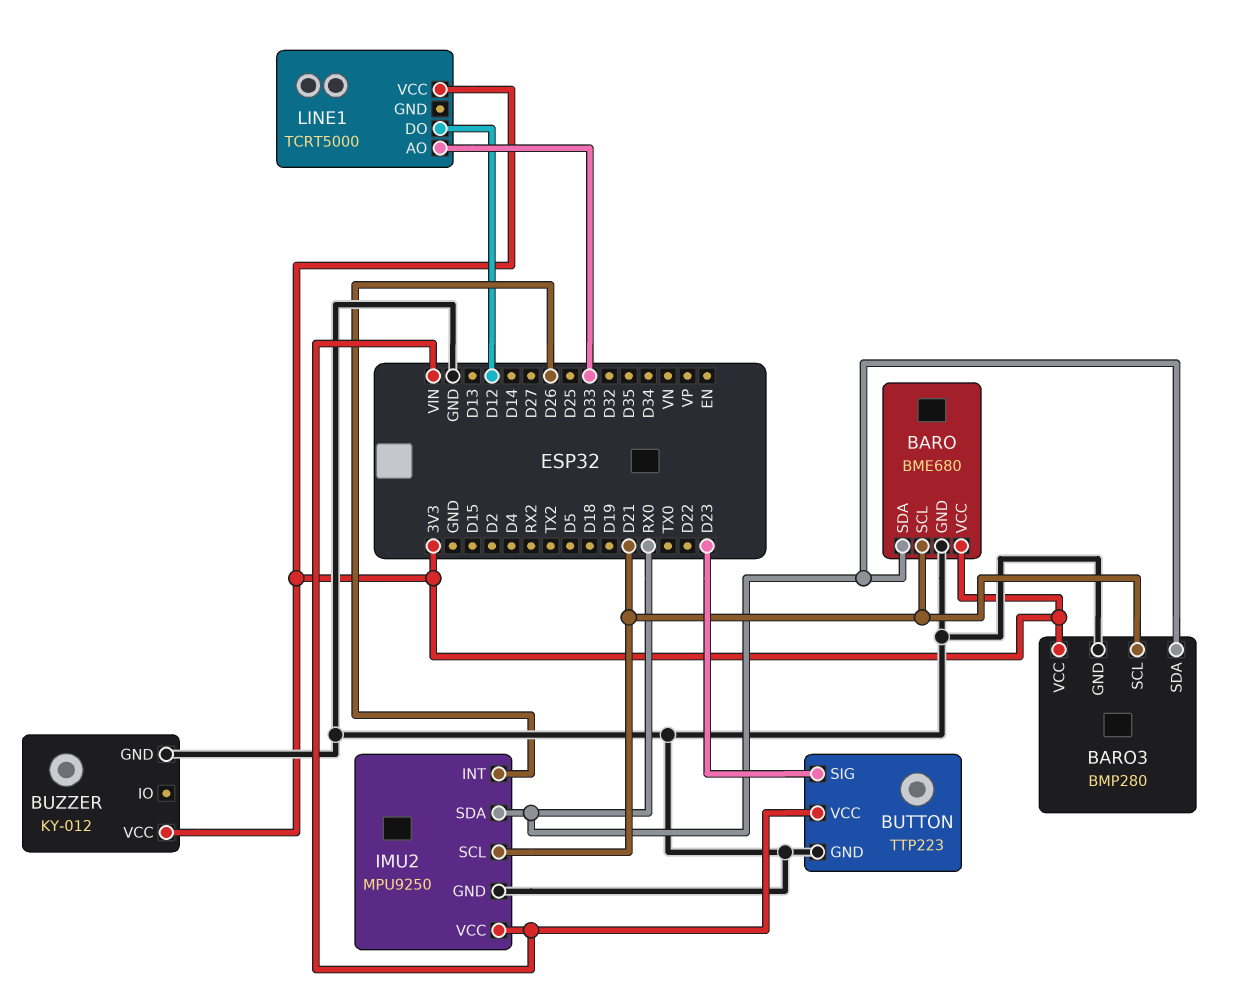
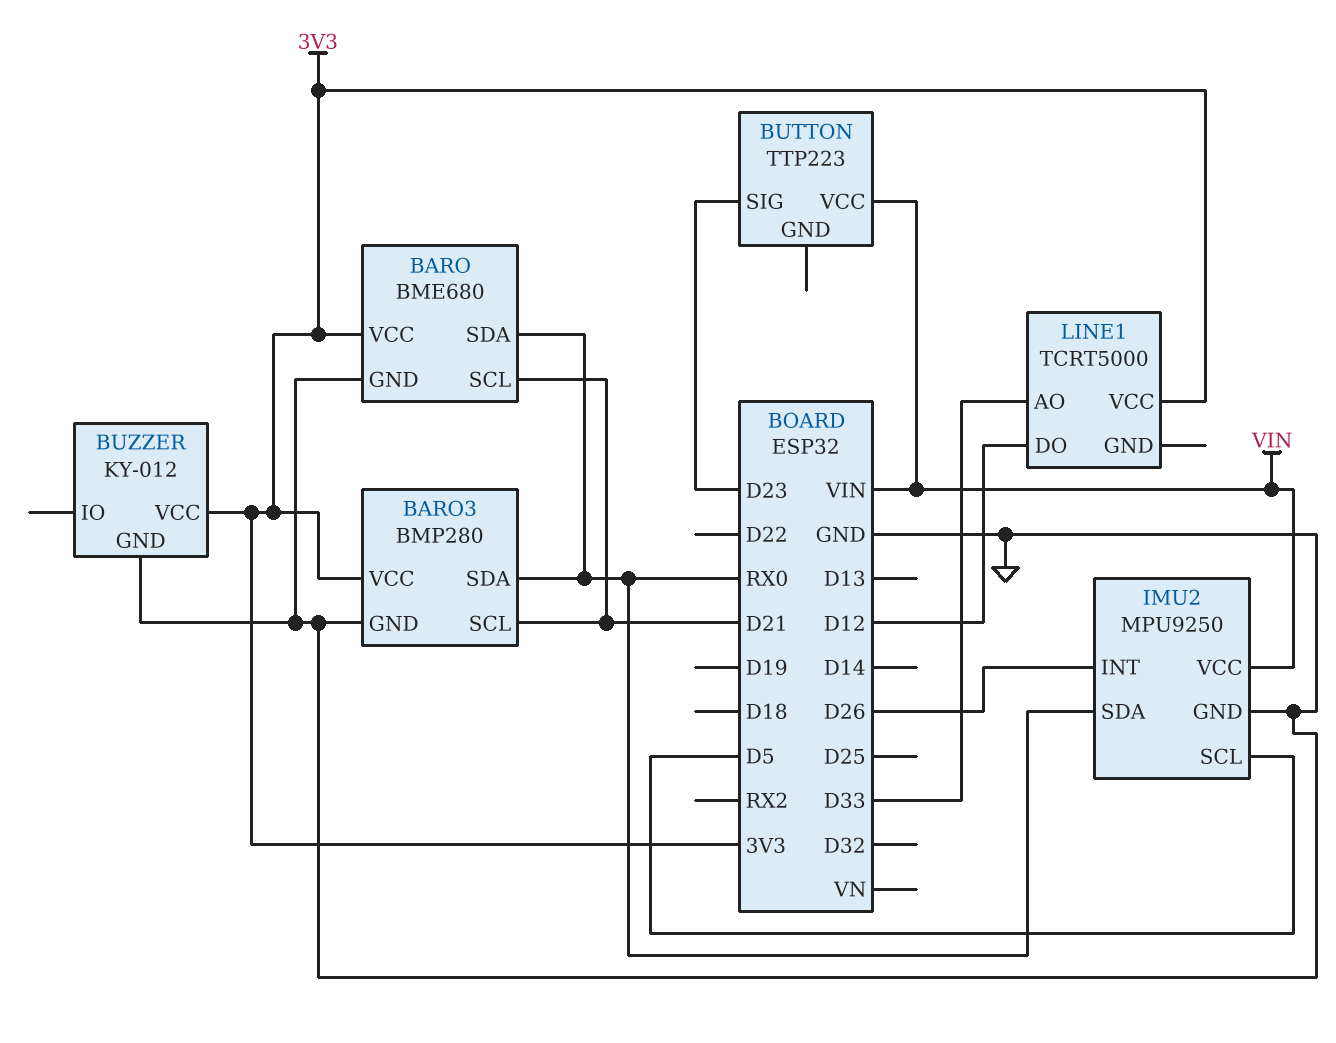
BUTTON pin GND: GND -> none
IMU2 pin SCL: D21 -> D5

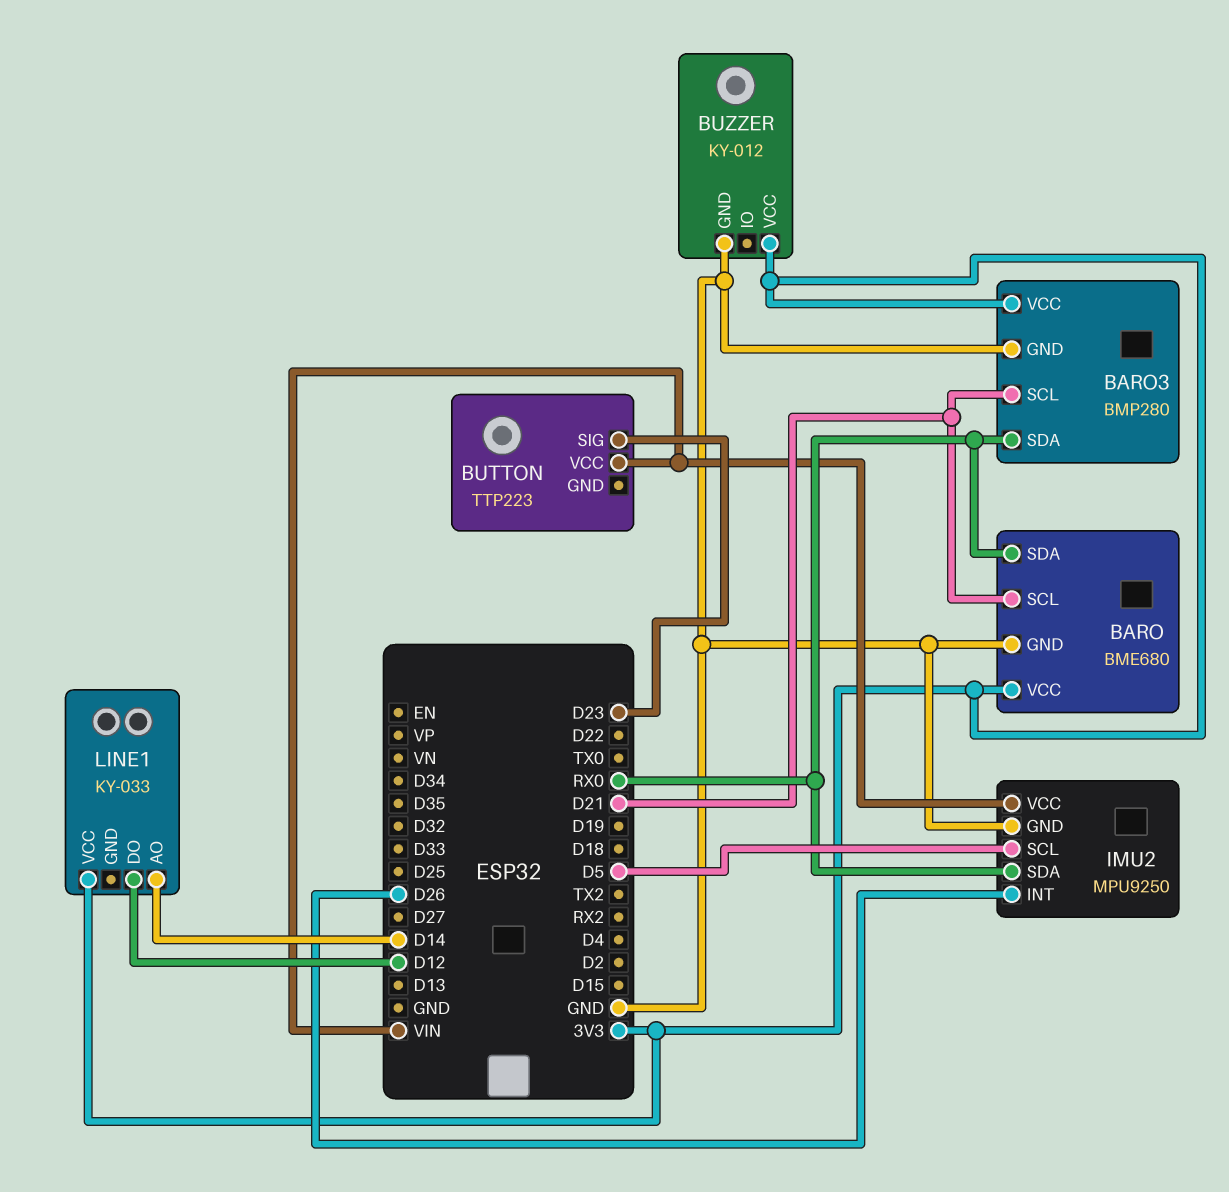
LINE1: TCRT5000 -> KY-033
LINE1 pin AO: D33 -> D14

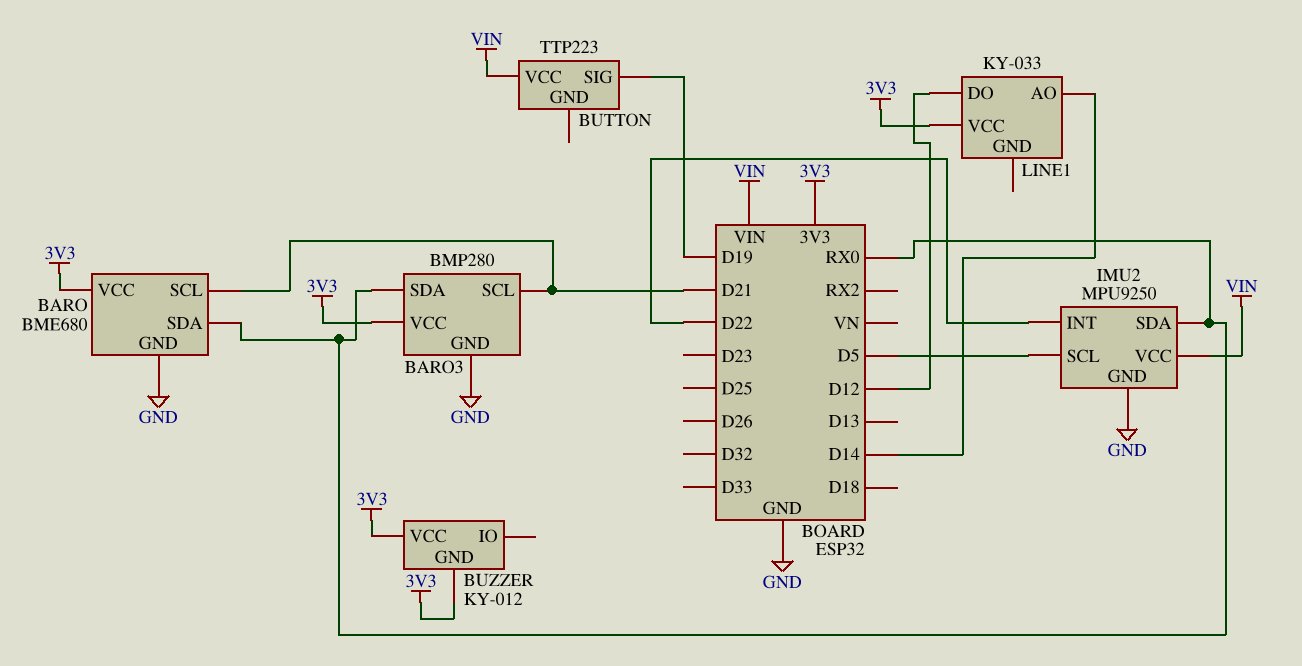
BUTTON pin SIG: D23 -> D19
BUZZER pin GND: GND -> 3V3
IMU2 pin INT: D26 -> D22

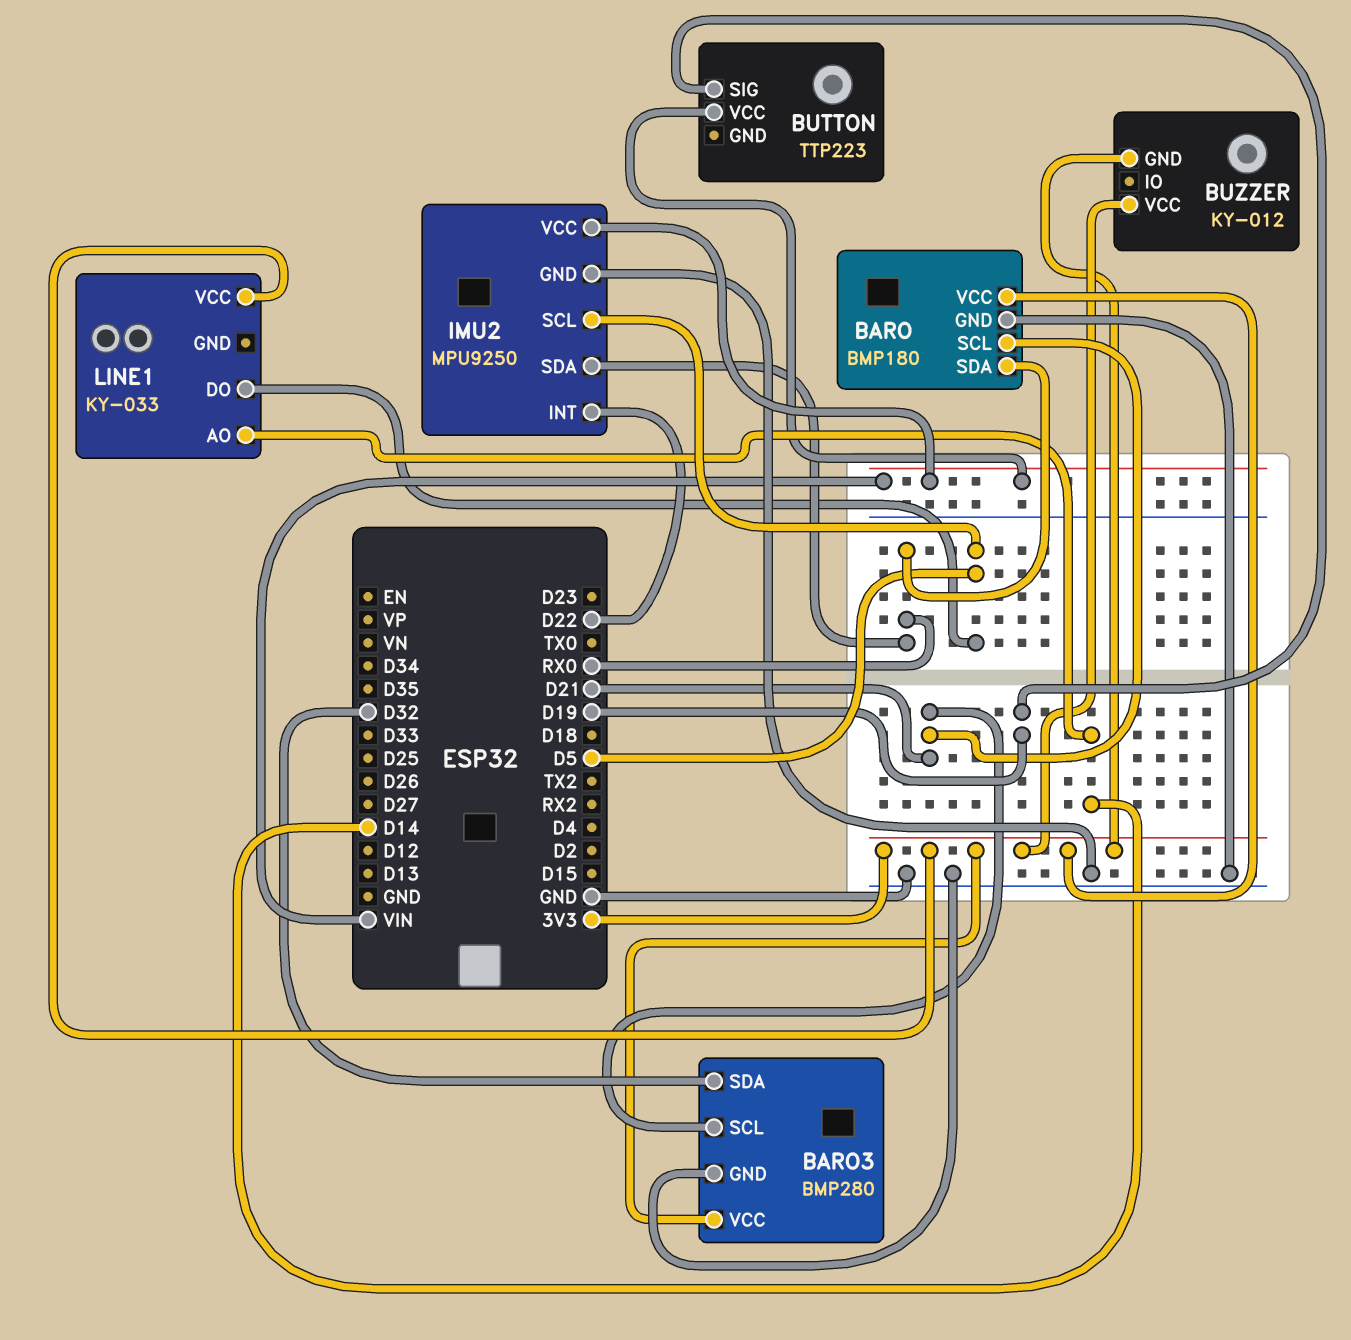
BARO: BME680 -> BMP180
BARO3 pin SDA: RX0 -> D32
LINE1 pin DO: D12 -> D5

